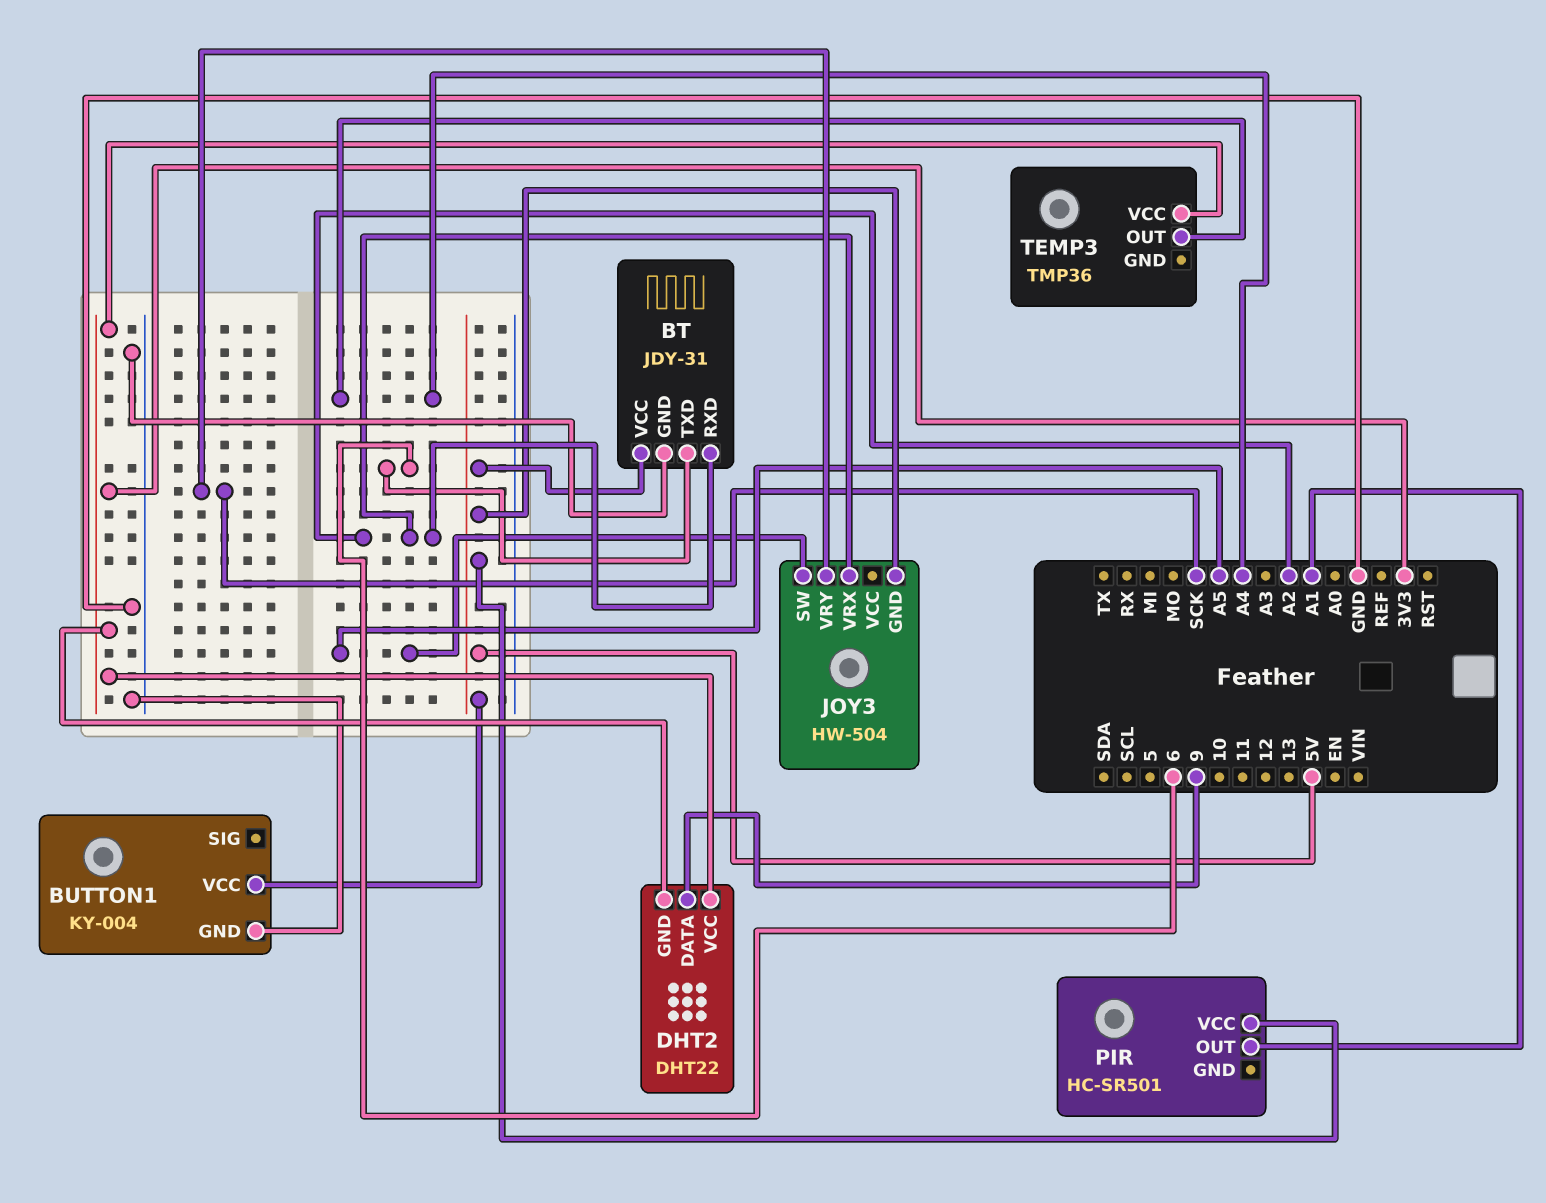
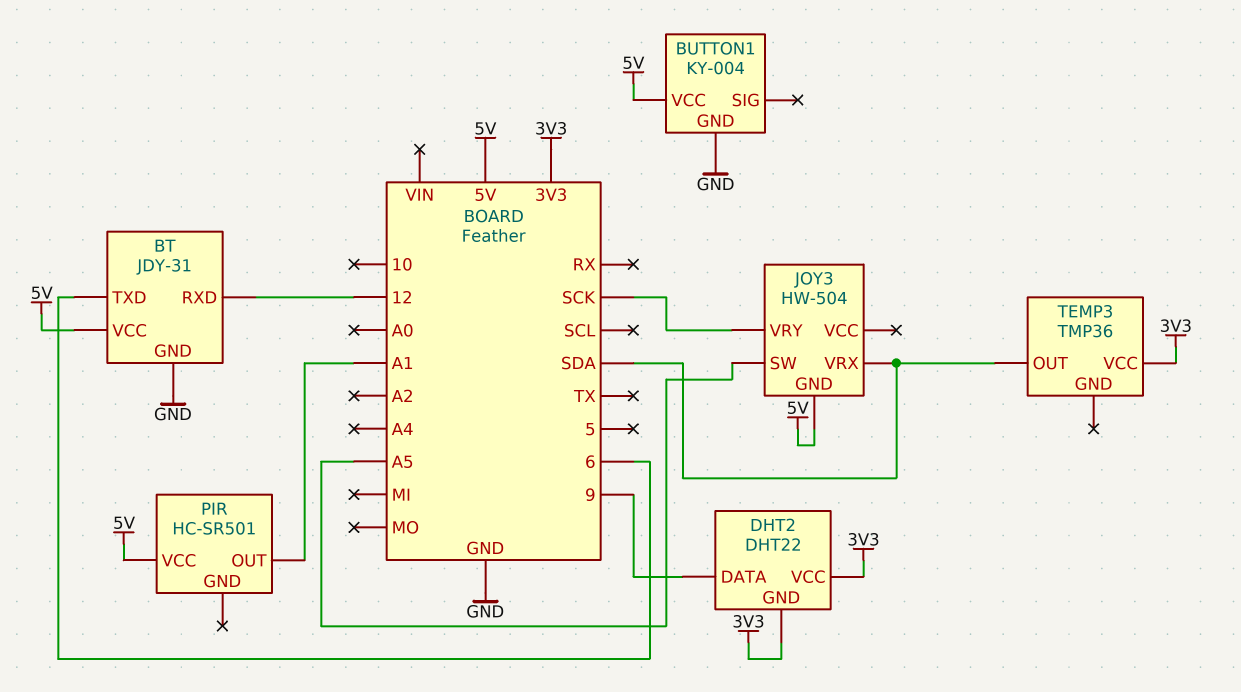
BT pin RXD: A2 -> 12
JOY3 pin VRX: A2 -> SDA
TEMP3 pin OUT: A4 -> SDA

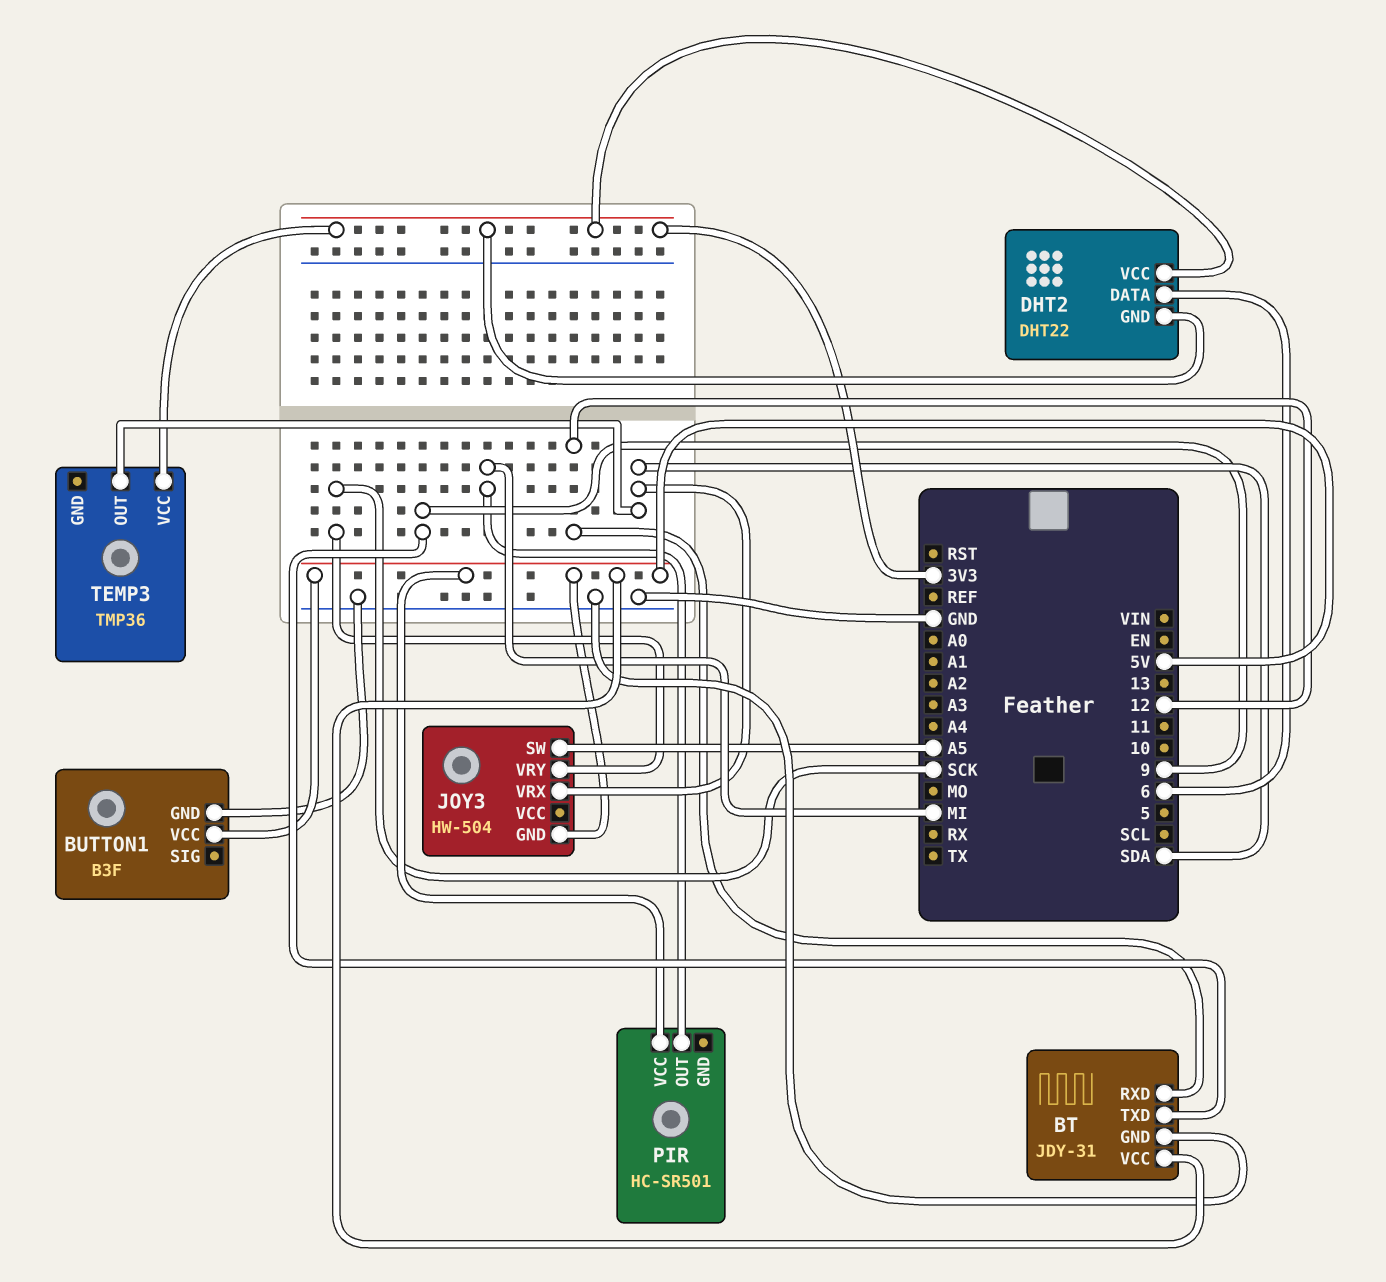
BT pin TXD: 6 -> 9
BUTTON1: KY-004 -> B3F
DHT2 pin DATA: 9 -> 6
PIR pin OUT: A1 -> MI

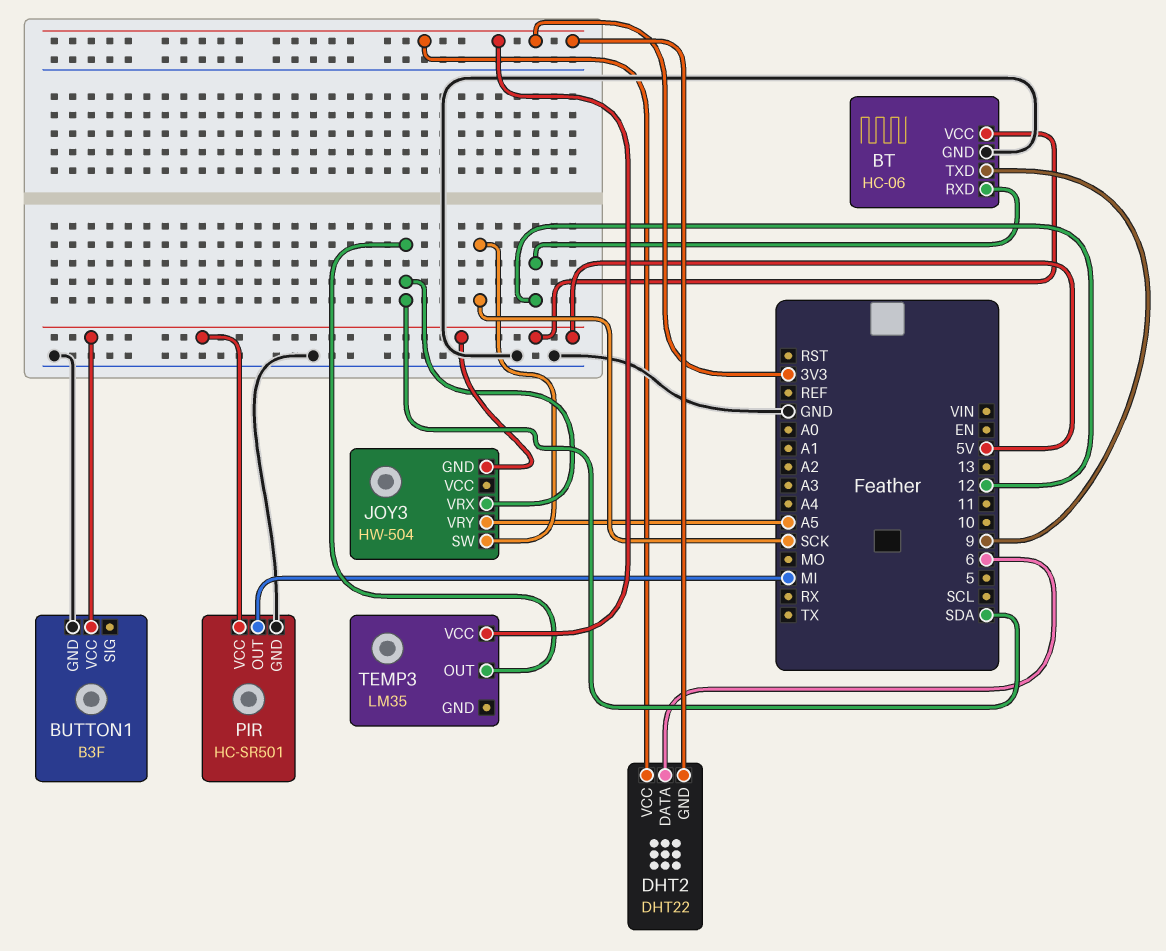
BT: JDY-31 -> HC-06
JOY3 pin SW: A5 -> SCK
JOY3 pin VRY: SCK -> A5
PIR pin GND: none -> GND
TEMP3: TMP36 -> LM35

